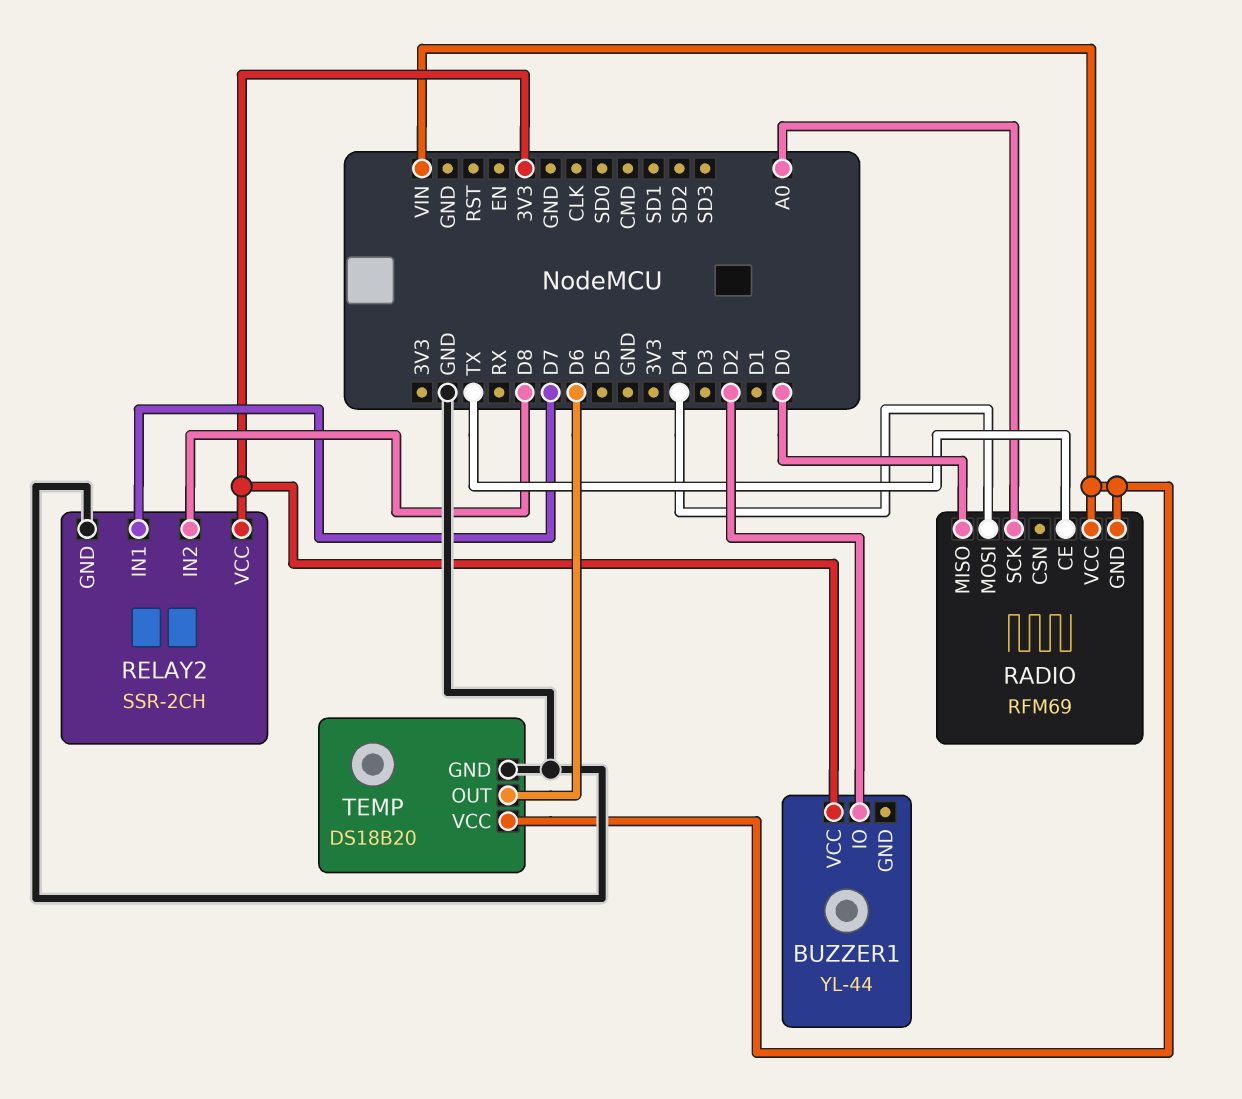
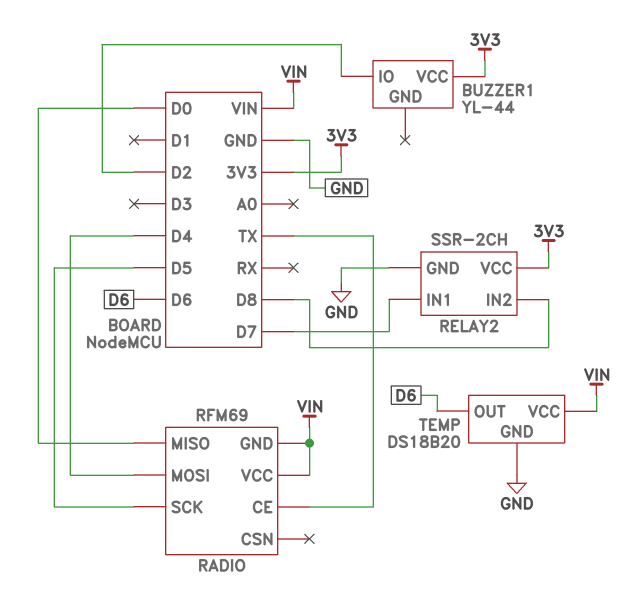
RADIO pin SCK: A0 -> D5

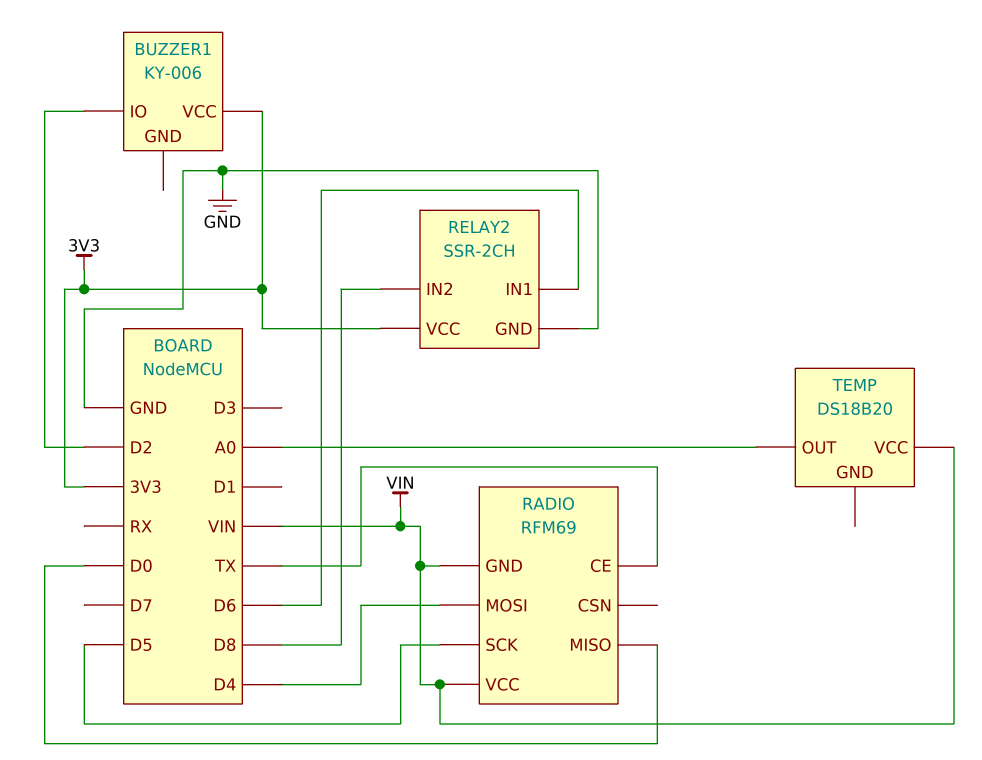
BUZZER1: YL-44 -> KY-006
RELAY2 pin IN1: D7 -> D6
TEMP pin GND: GND -> none
TEMP pin OUT: D6 -> A0

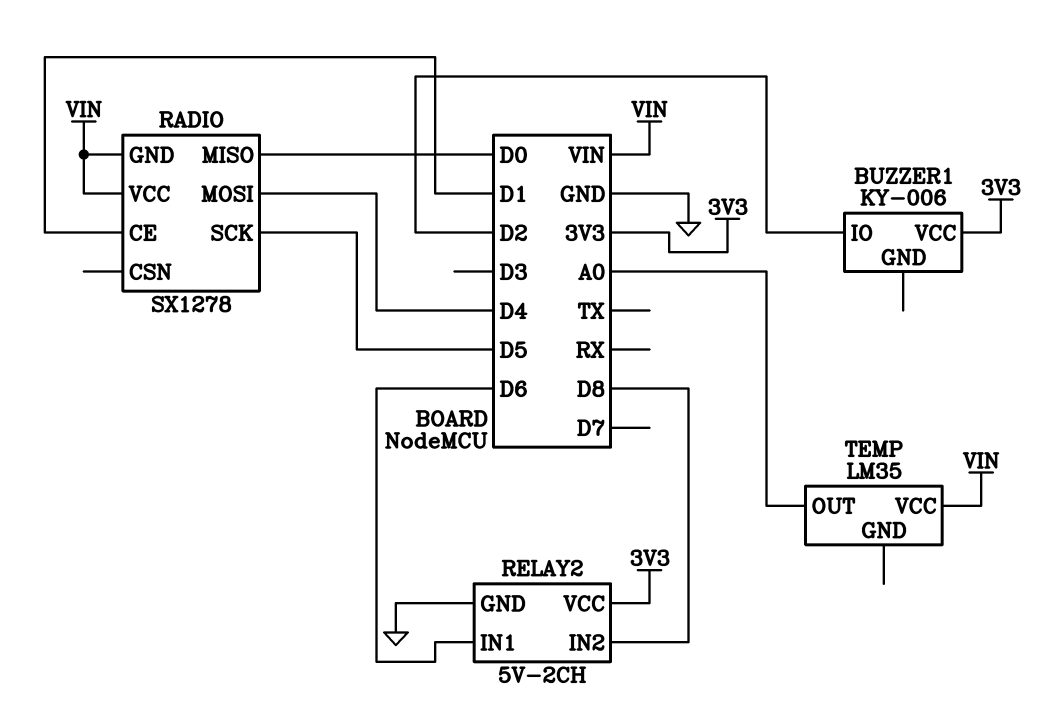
RADIO: RFM69 -> SX1278
RADIO pin CE: TX -> D1
RELAY2: SSR-2CH -> 5V-2CH
TEMP: DS18B20 -> LM35

